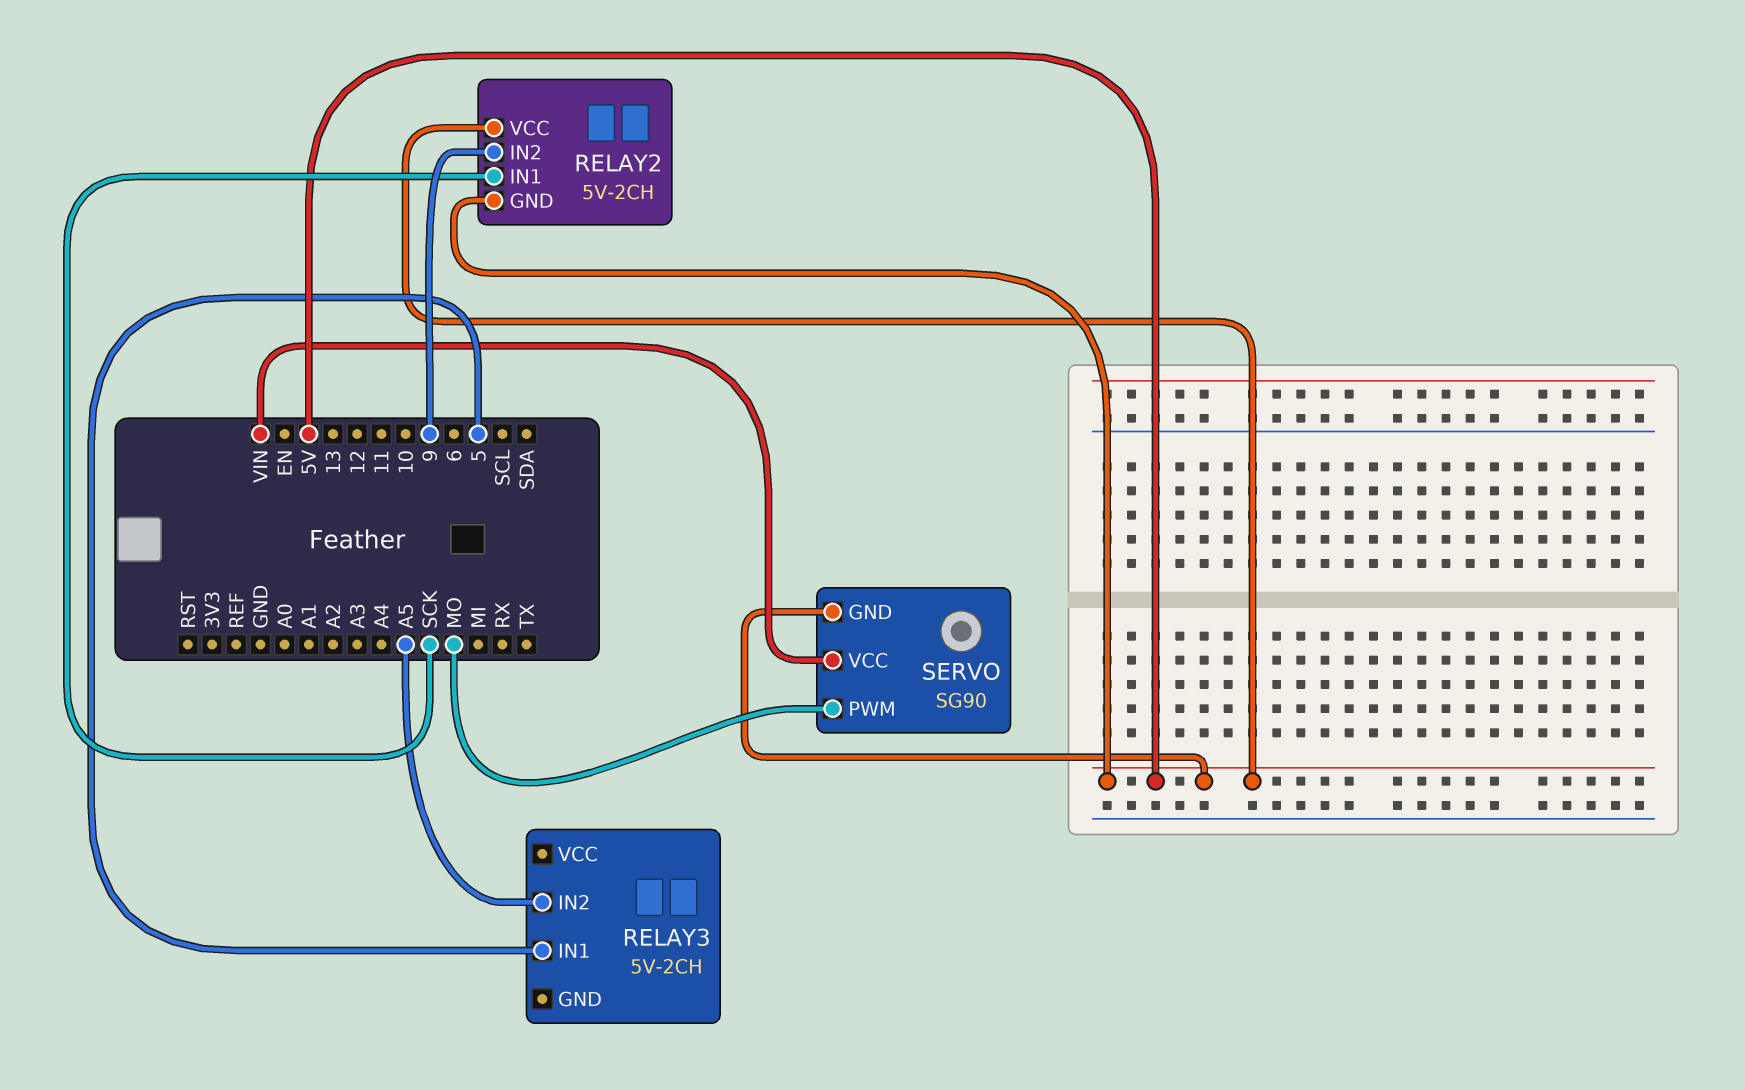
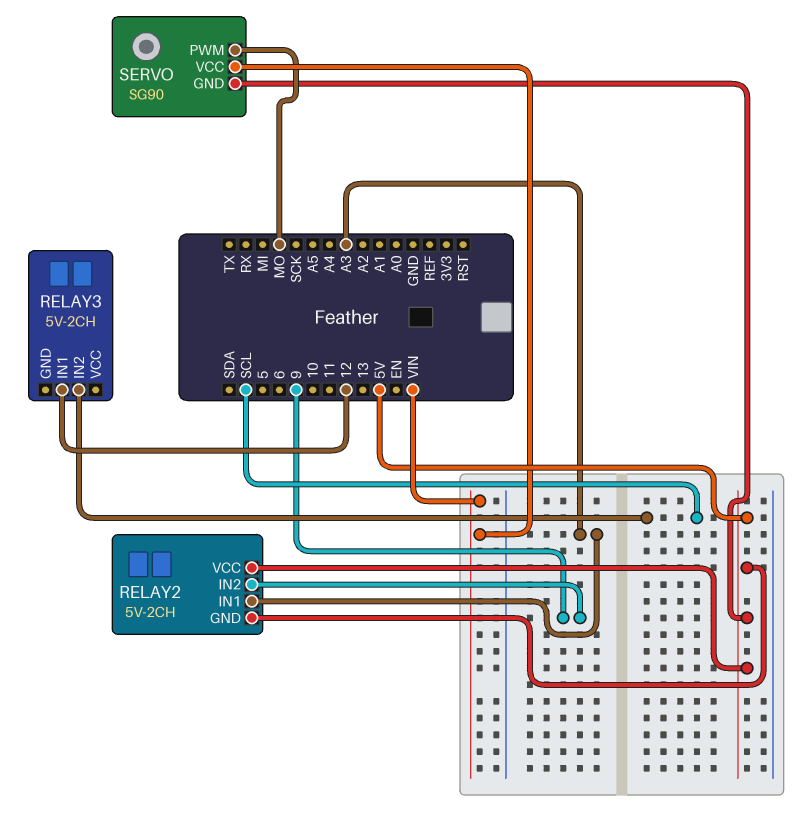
RELAY2 pin IN1: SCK -> A3
RELAY3 pin IN1: 5 -> 12
RELAY3 pin IN2: A5 -> SCL

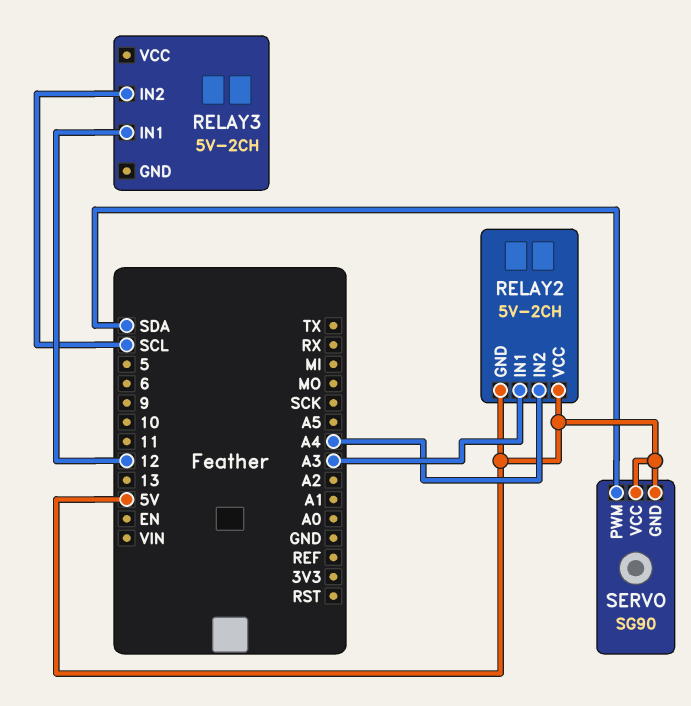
RELAY2 pin IN2: 9 -> A4
SERVO pin PWM: MO -> SDA
SERVO pin VCC: VIN -> 5V

